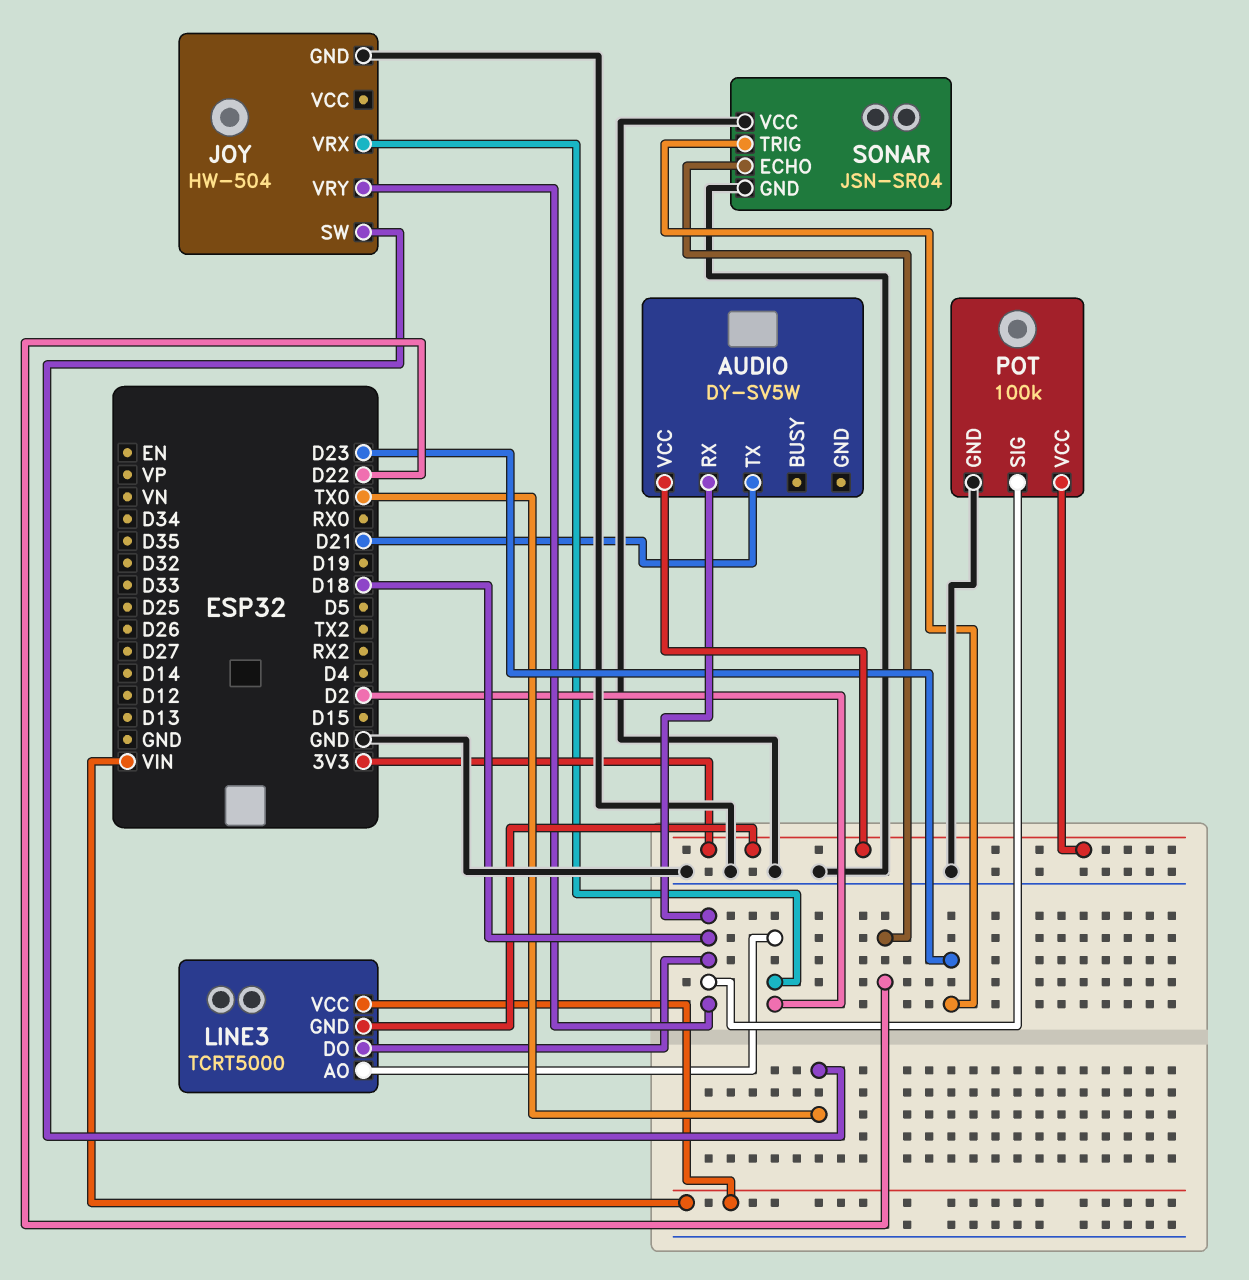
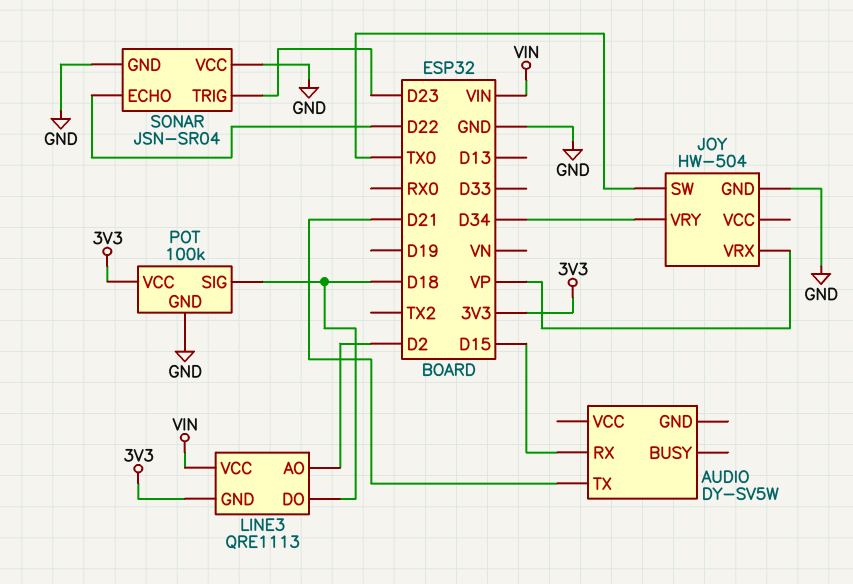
AUDIO pin RX: D18 -> D15
AUDIO pin VCC: 3V3 -> none
JOY pin VRX: D2 -> VP
JOY pin VRY: D18 -> D34
LINE3: TCRT5000 -> QRE1113

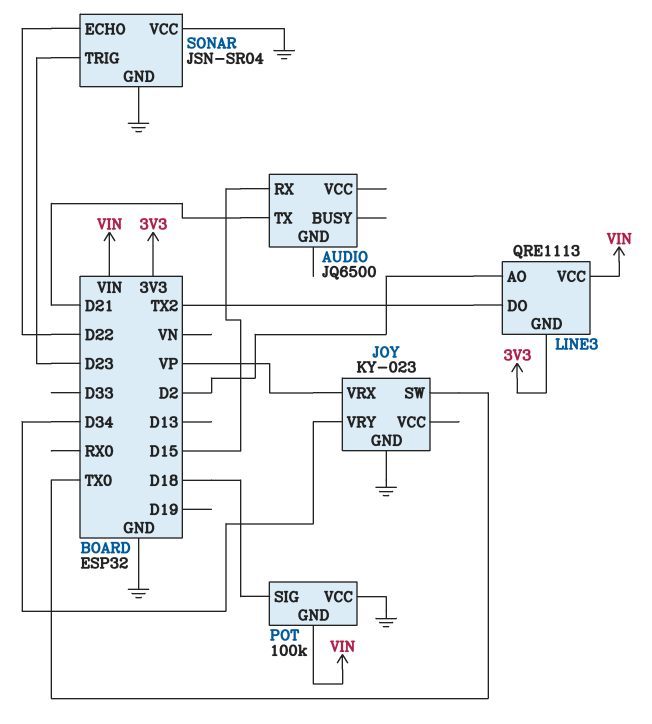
AUDIO: DY-SV5W -> JQ6500
JOY: HW-504 -> KY-023
LINE3 pin DO: D18 -> TX2
POT pin GND: GND -> VIN
POT pin VCC: 3V3 -> GND

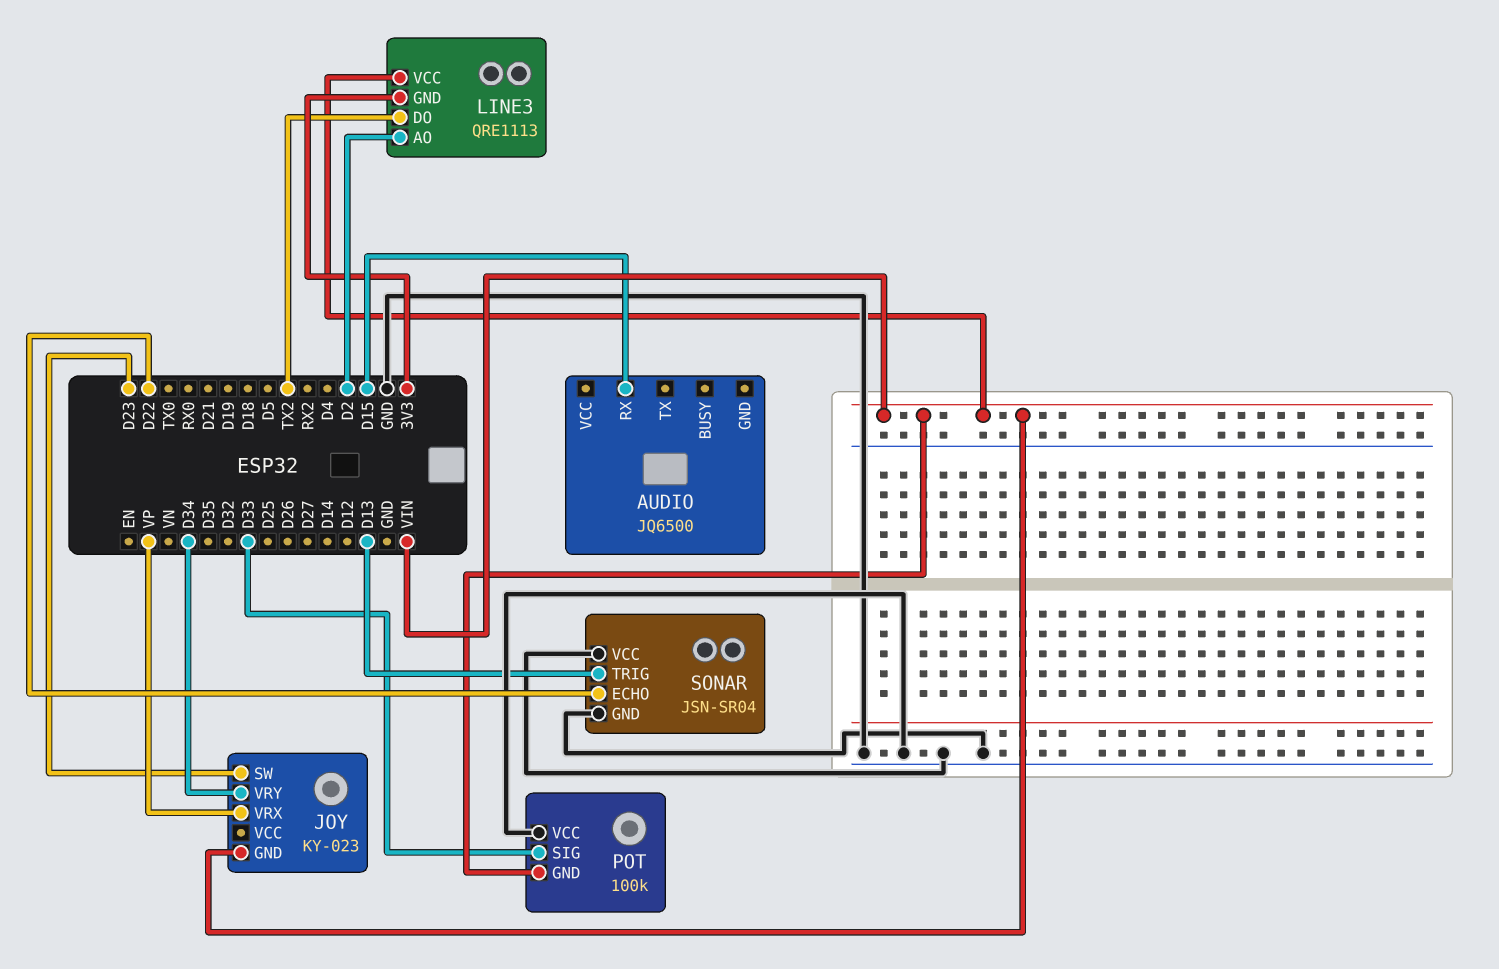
AUDIO pin TX: D21 -> none
JOY pin GND: GND -> VIN
JOY pin SW: TX0 -> D23
POT pin SIG: D18 -> D33
SONAR pin TRIG: D23 -> D13

